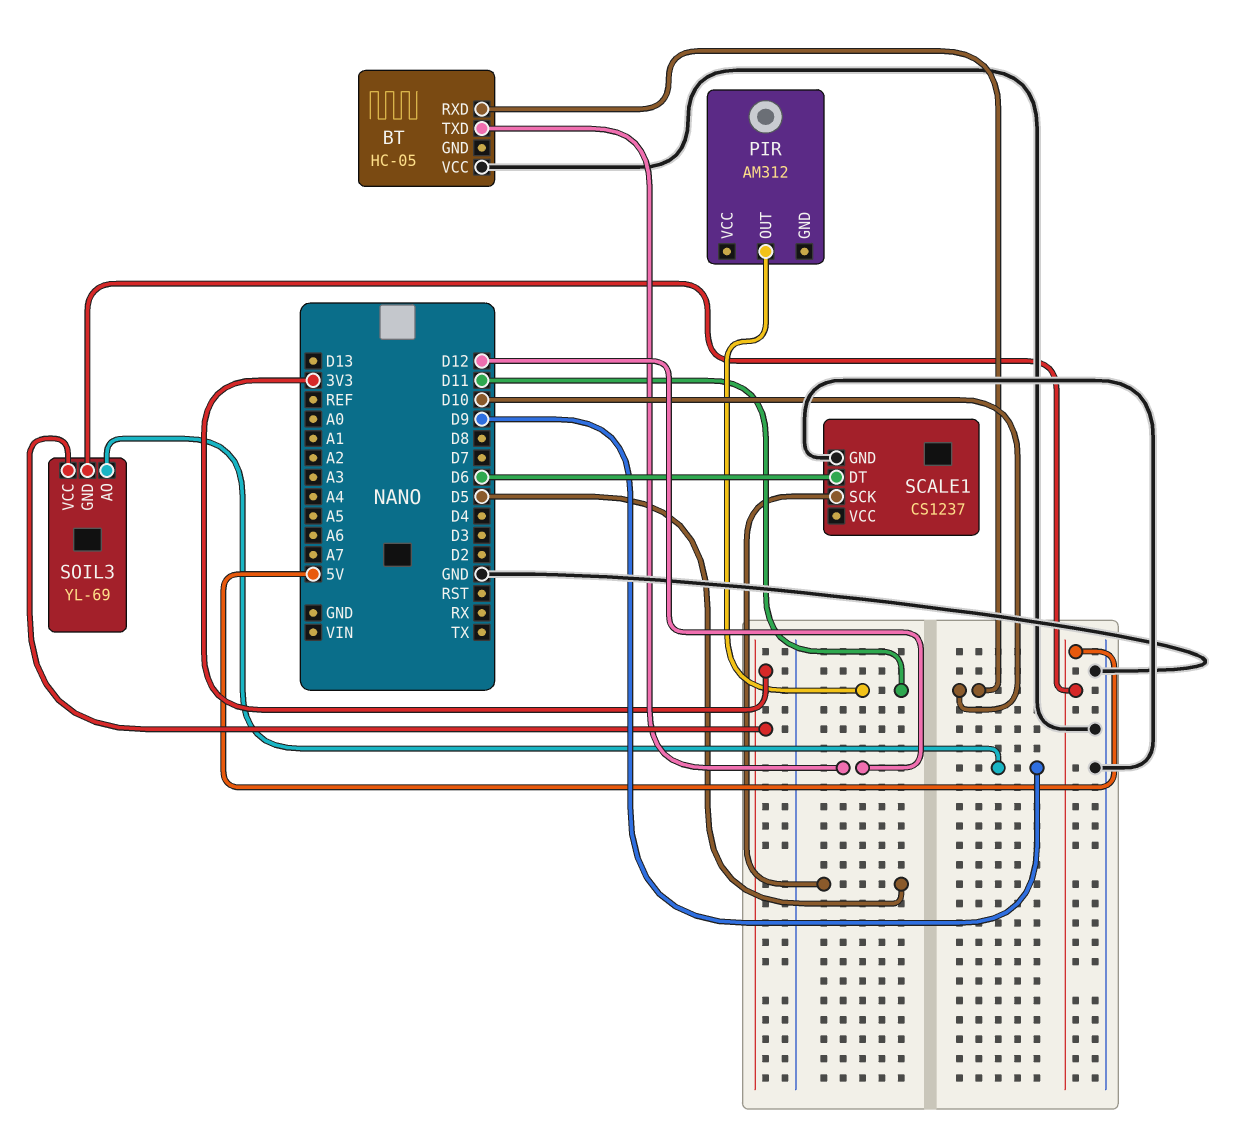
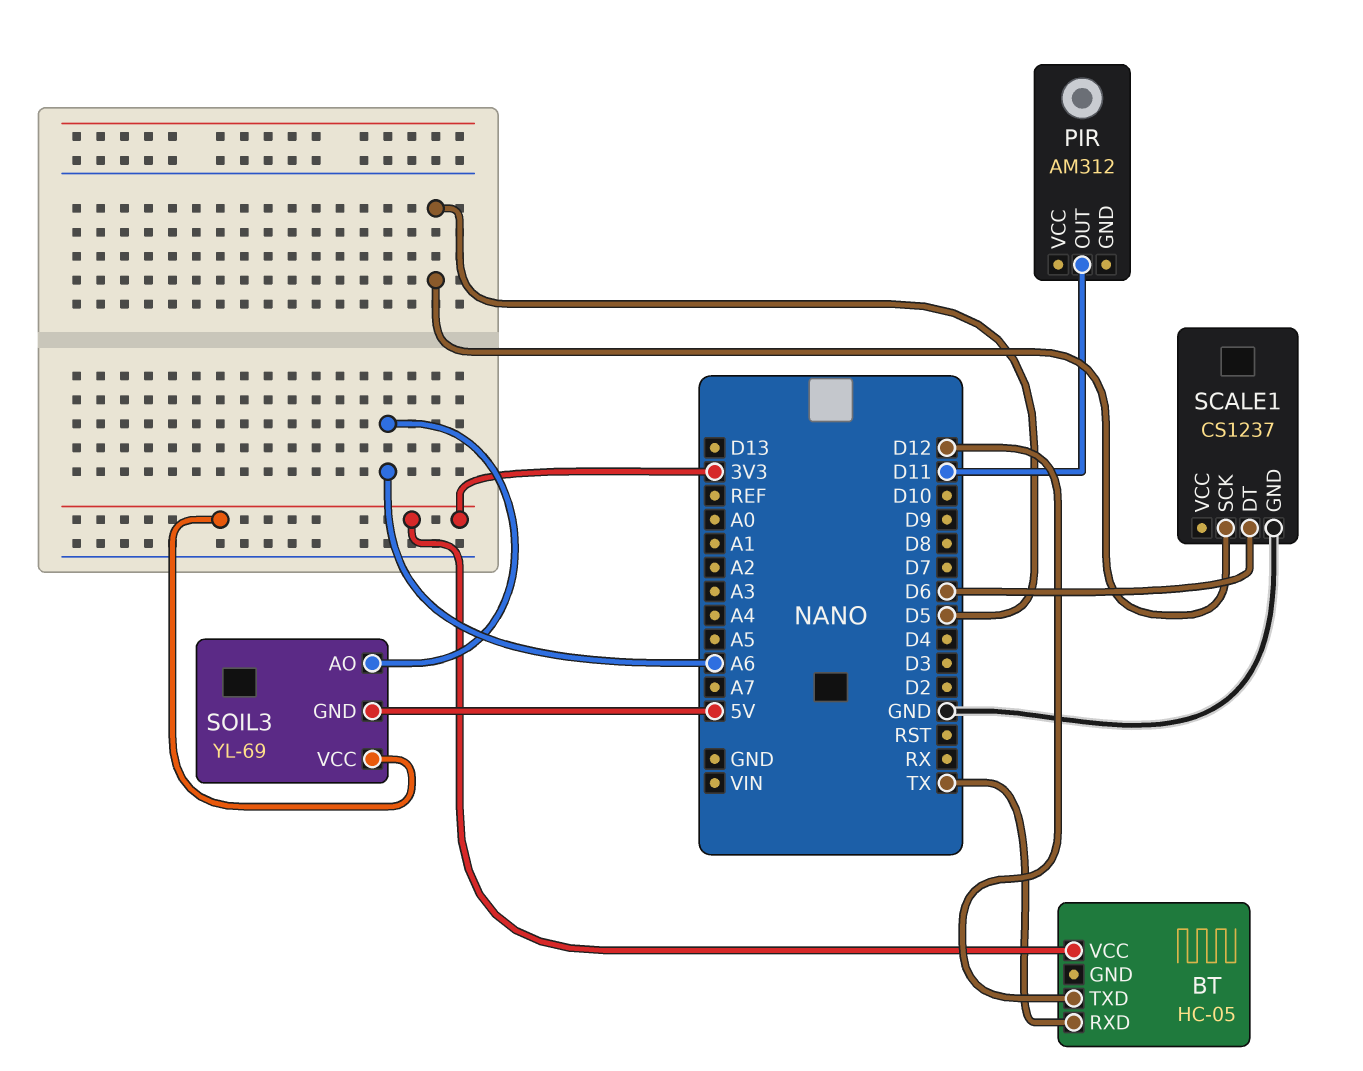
BT pin RXD: D10 -> TX
BT pin VCC: GND -> 3V3
SOIL3 pin AO: D9 -> A6

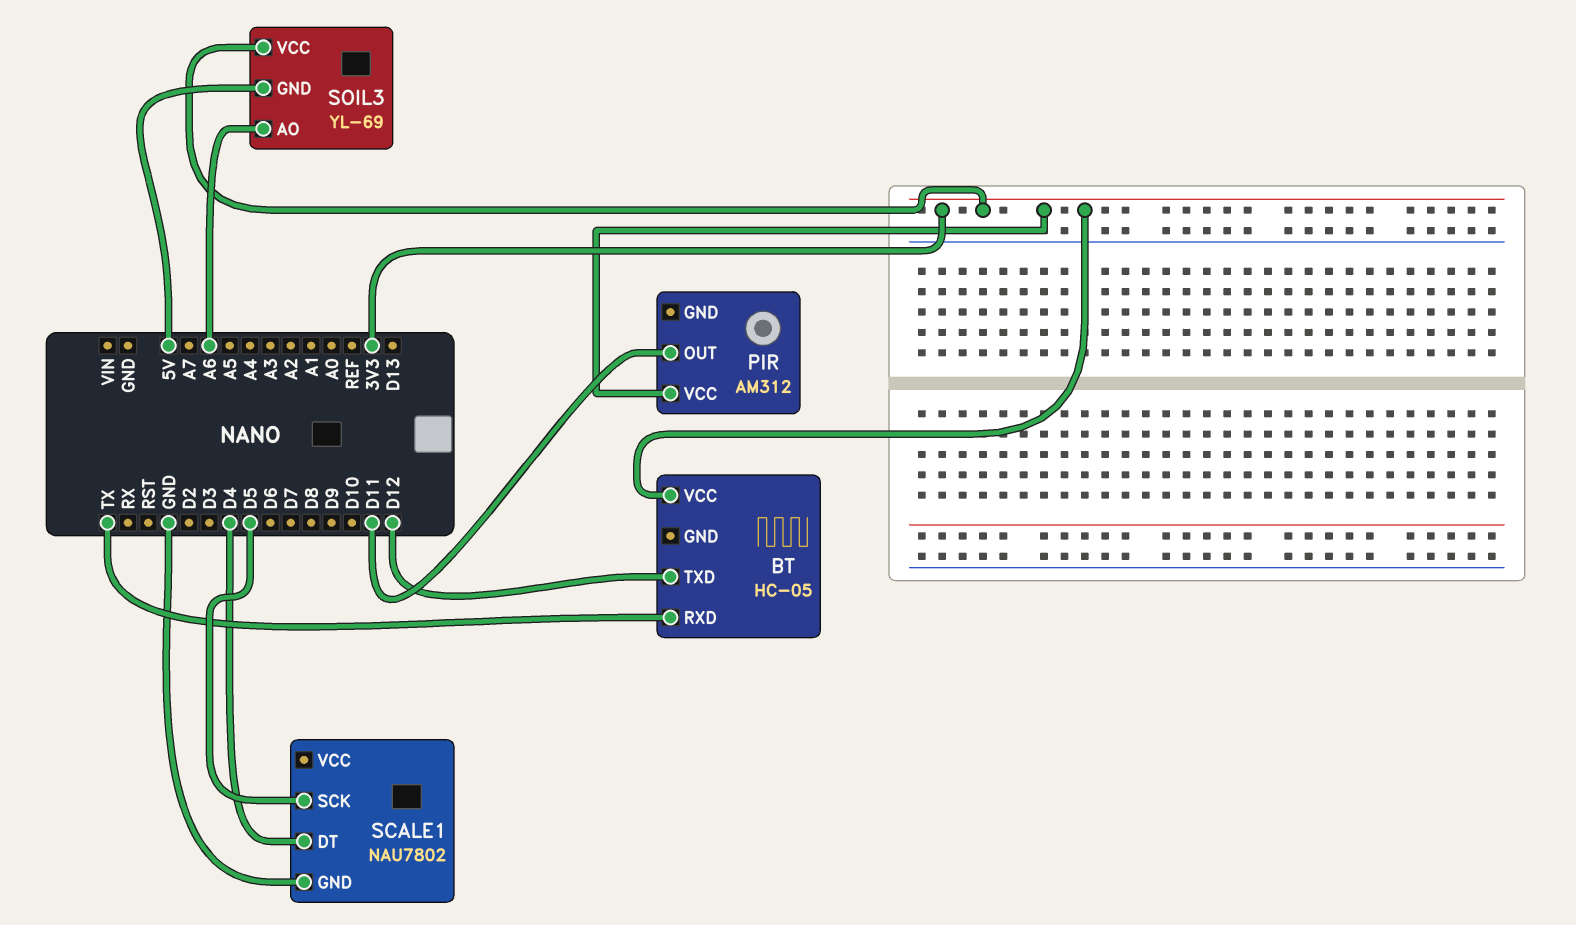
PIR pin VCC: none -> 3V3
SCALE1: CS1237 -> NAU7802
SCALE1 pin DT: D6 -> D4

